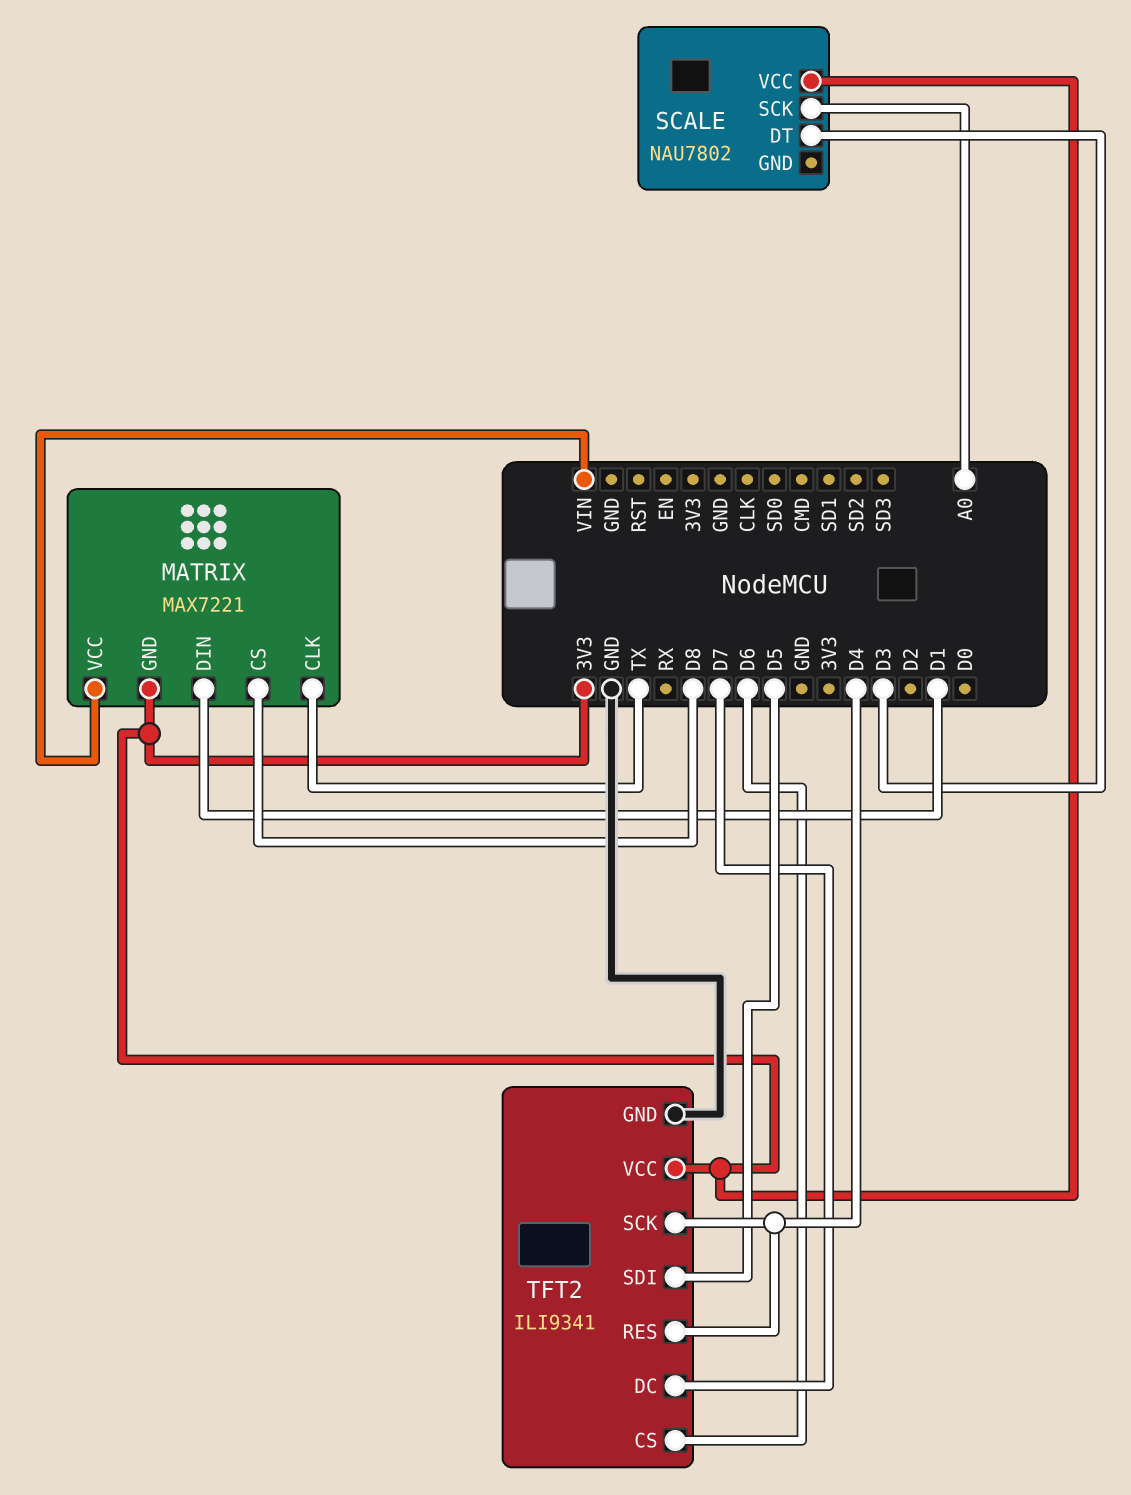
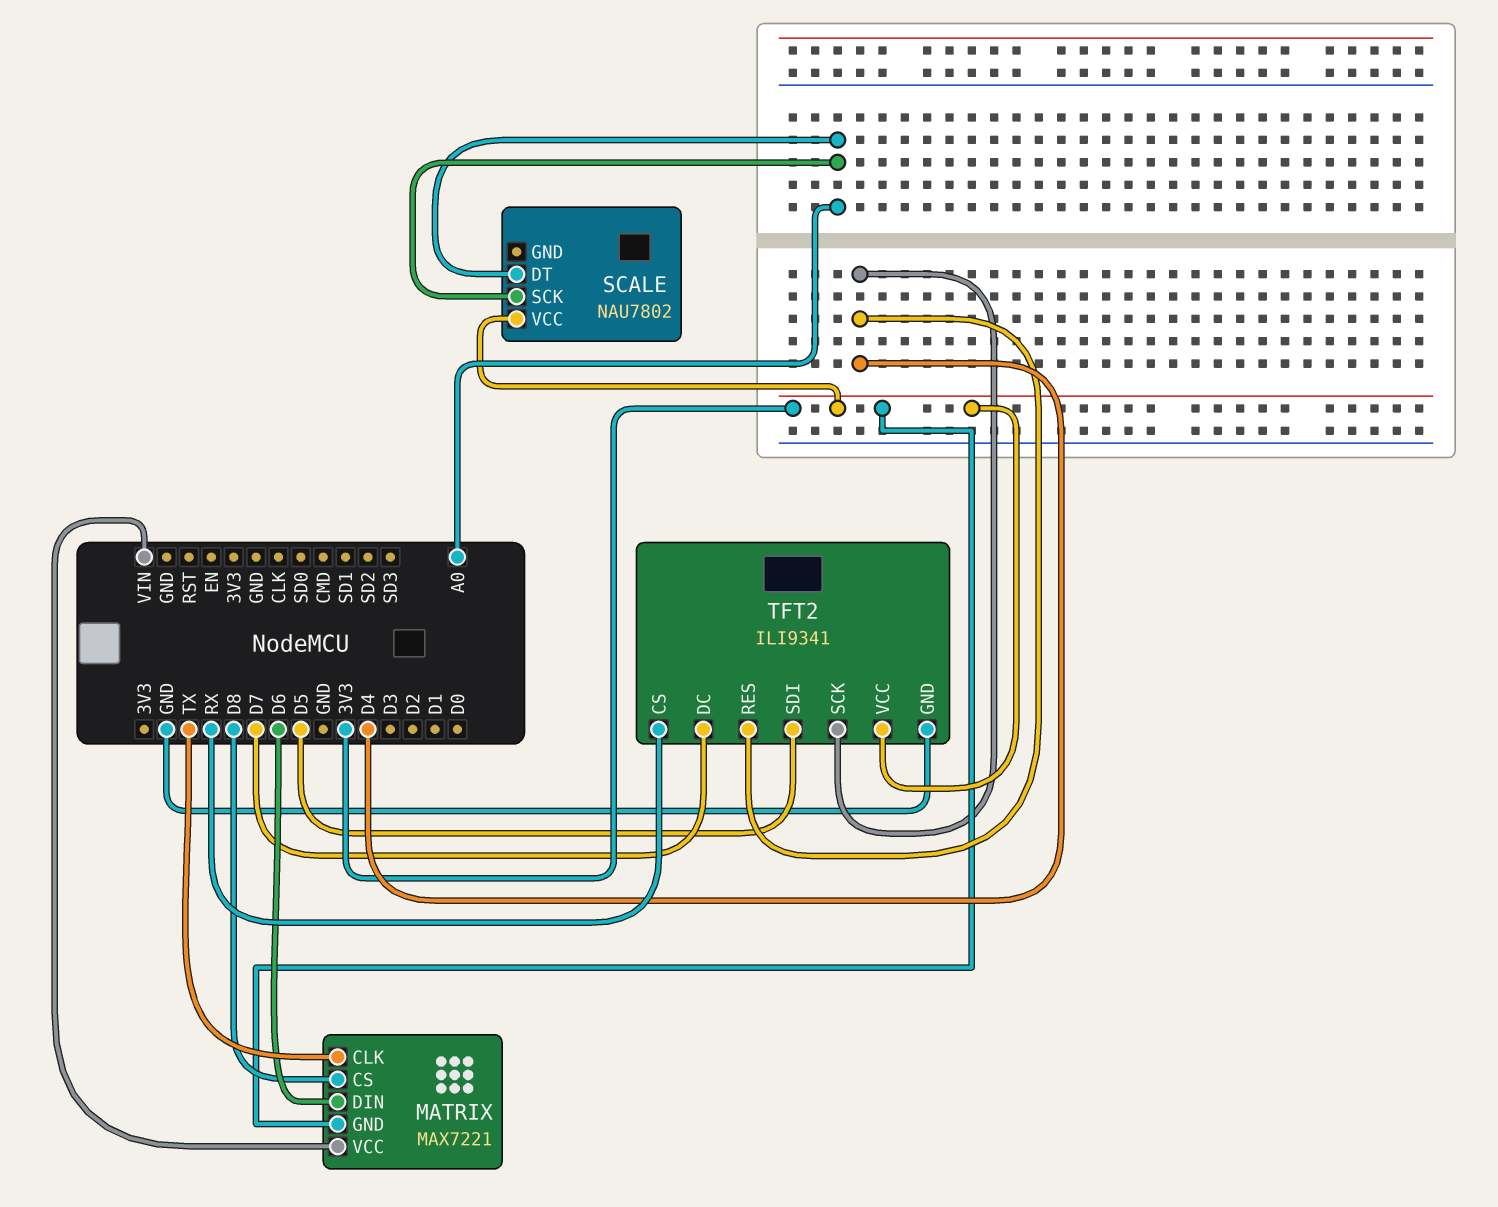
MATRIX pin DIN: D1 -> D6
SCALE pin DT: D3 -> A0
TFT2 pin CS: D6 -> RX

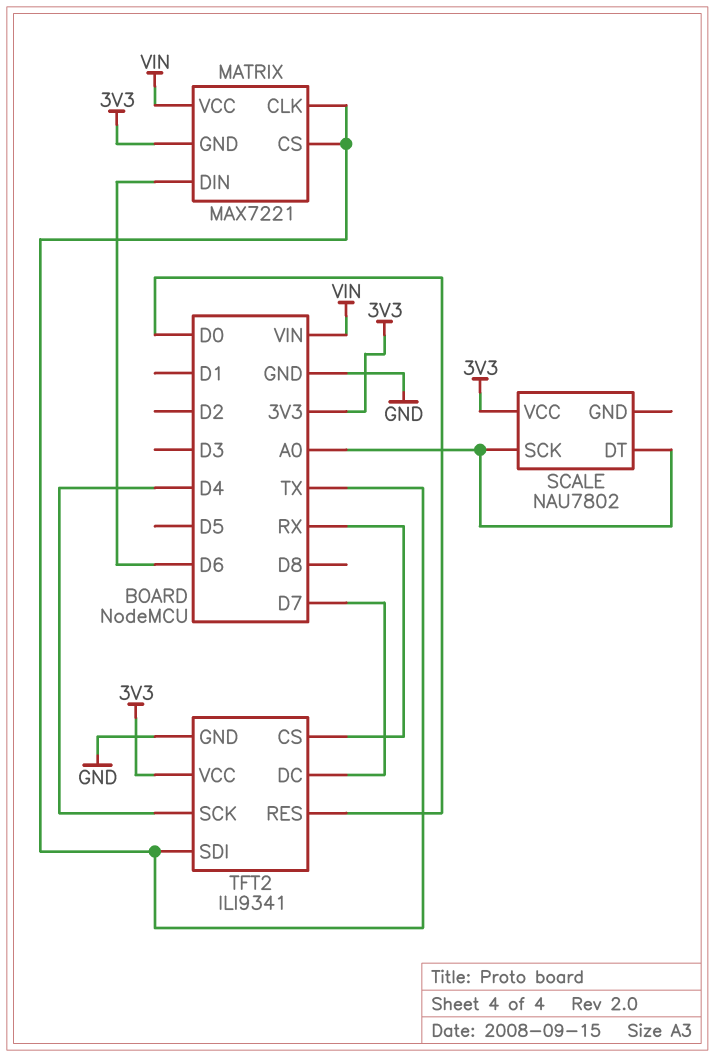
MATRIX pin CS: D8 -> TX
TFT2 pin RES: D4 -> D0
TFT2 pin SDI: D5 -> TX

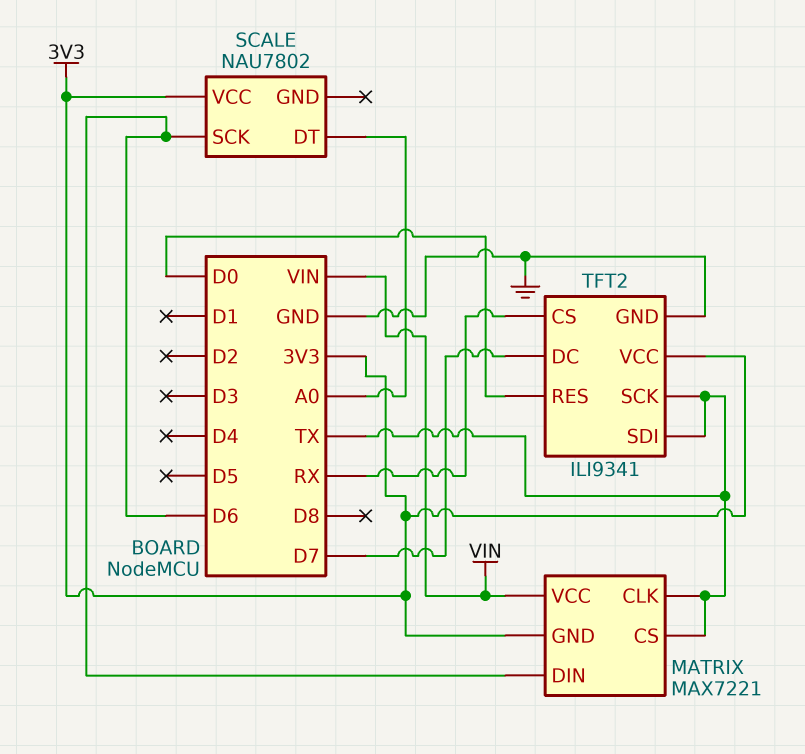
SCALE pin SCK: A0 -> D6
TFT2 pin SCK: D4 -> TX

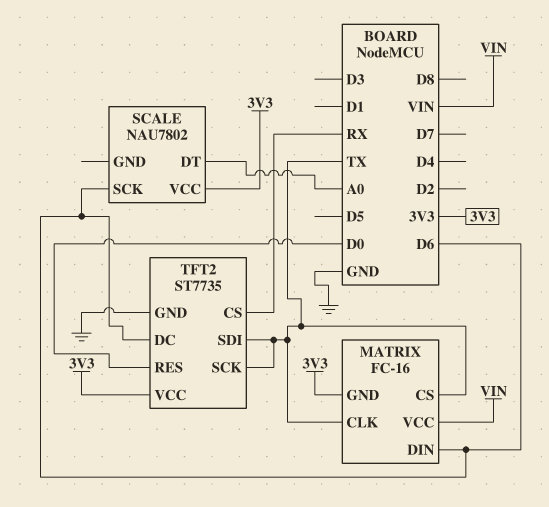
MATRIX: MAX7221 -> FC-16
TFT2: ILI9341 -> ST7735
TFT2 pin DC: D7 -> D6

